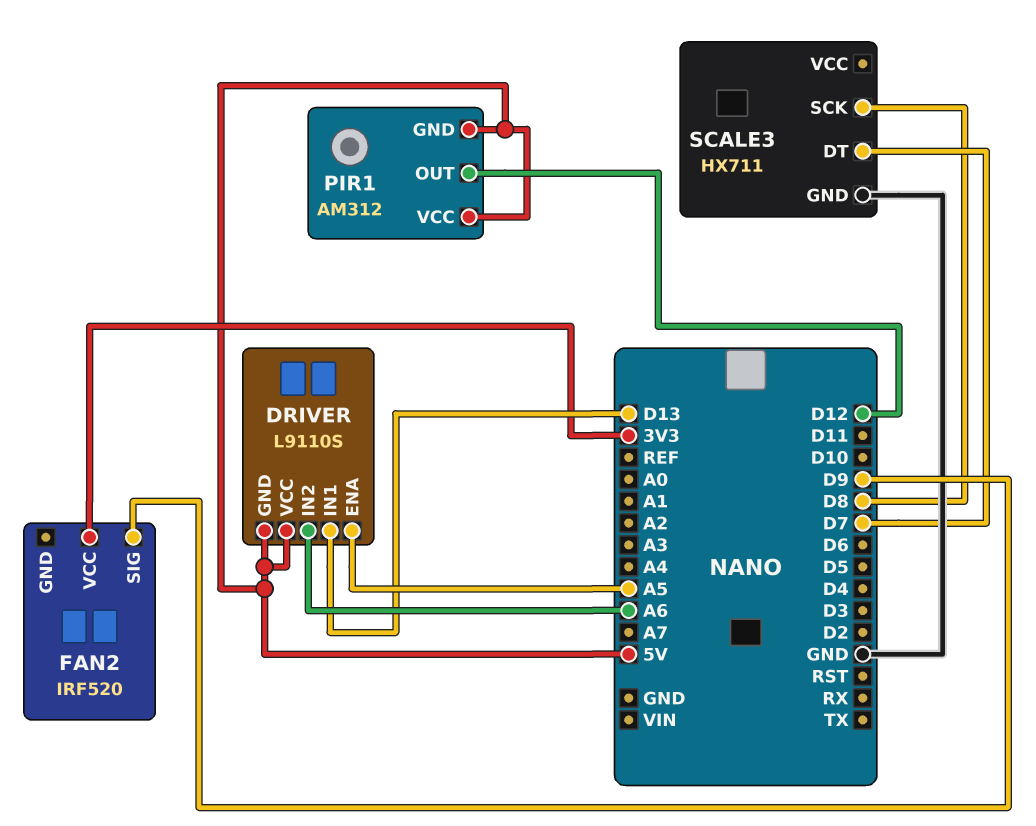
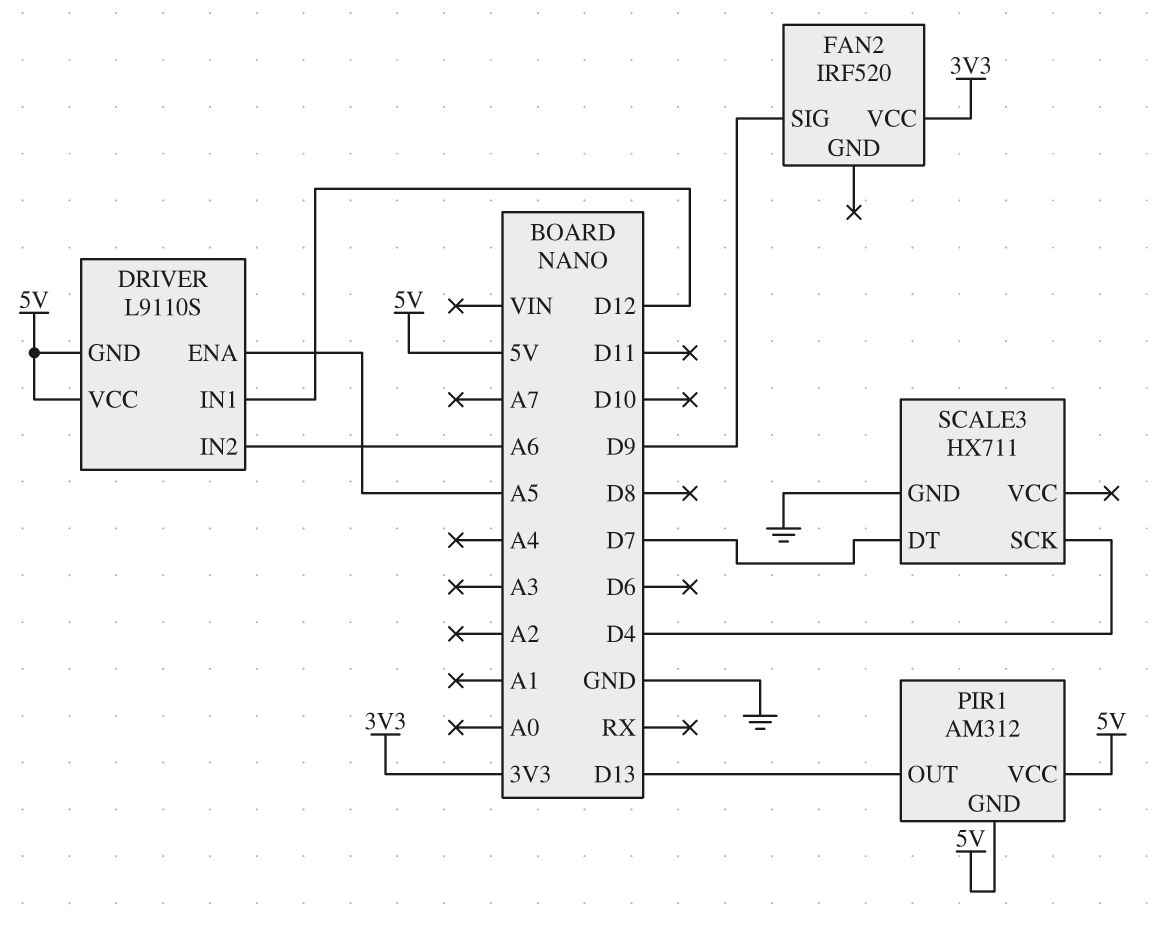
DRIVER pin IN1: D13 -> D12
PIR1 pin OUT: D12 -> D13
SCALE3 pin SCK: D8 -> D4

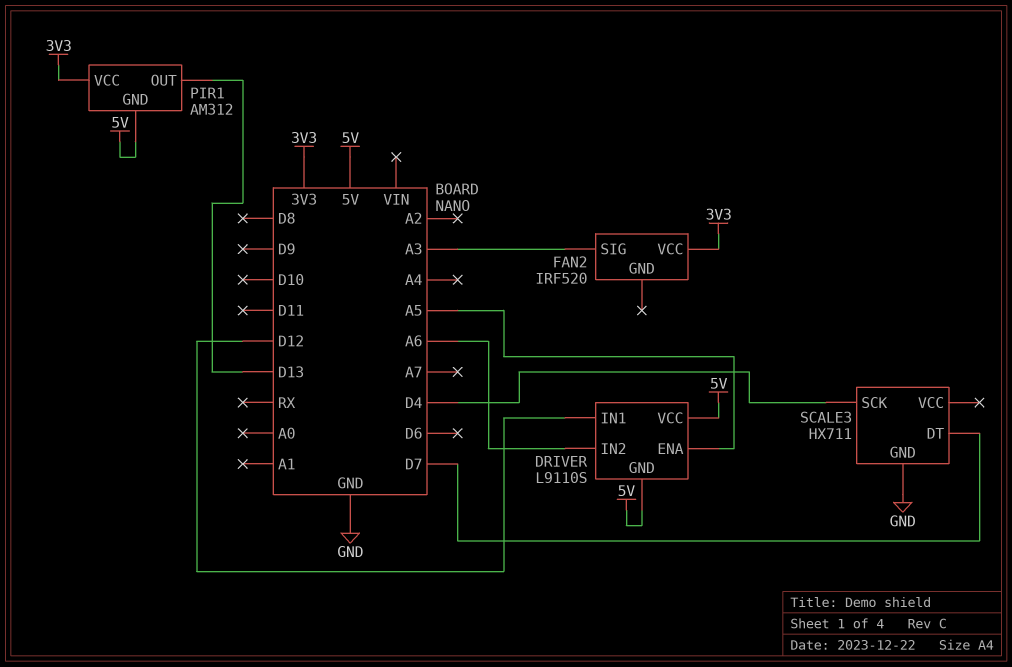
FAN2 pin SIG: D9 -> A3
PIR1 pin VCC: 5V -> 3V3

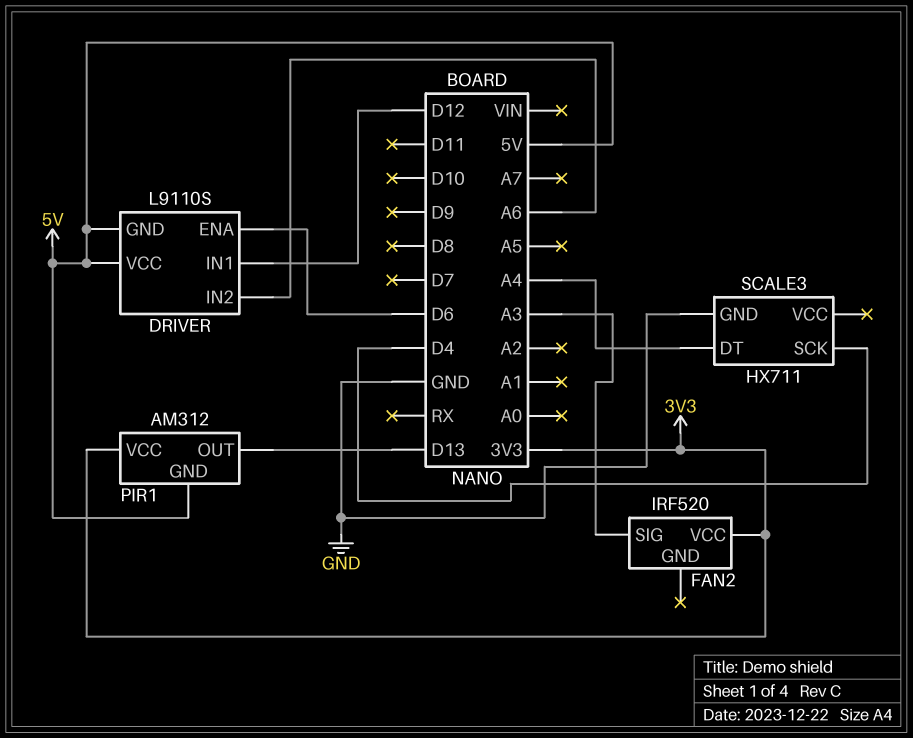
DRIVER pin ENA: A5 -> D6
SCALE3 pin DT: D7 -> A4

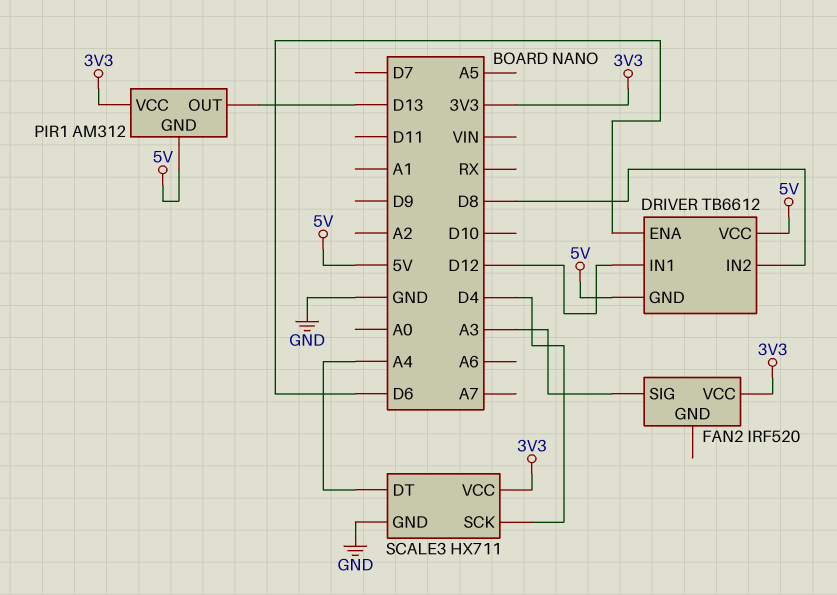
DRIVER: L9110S -> TB6612
DRIVER pin IN2: A6 -> D8
SCALE3 pin VCC: none -> 3V3

